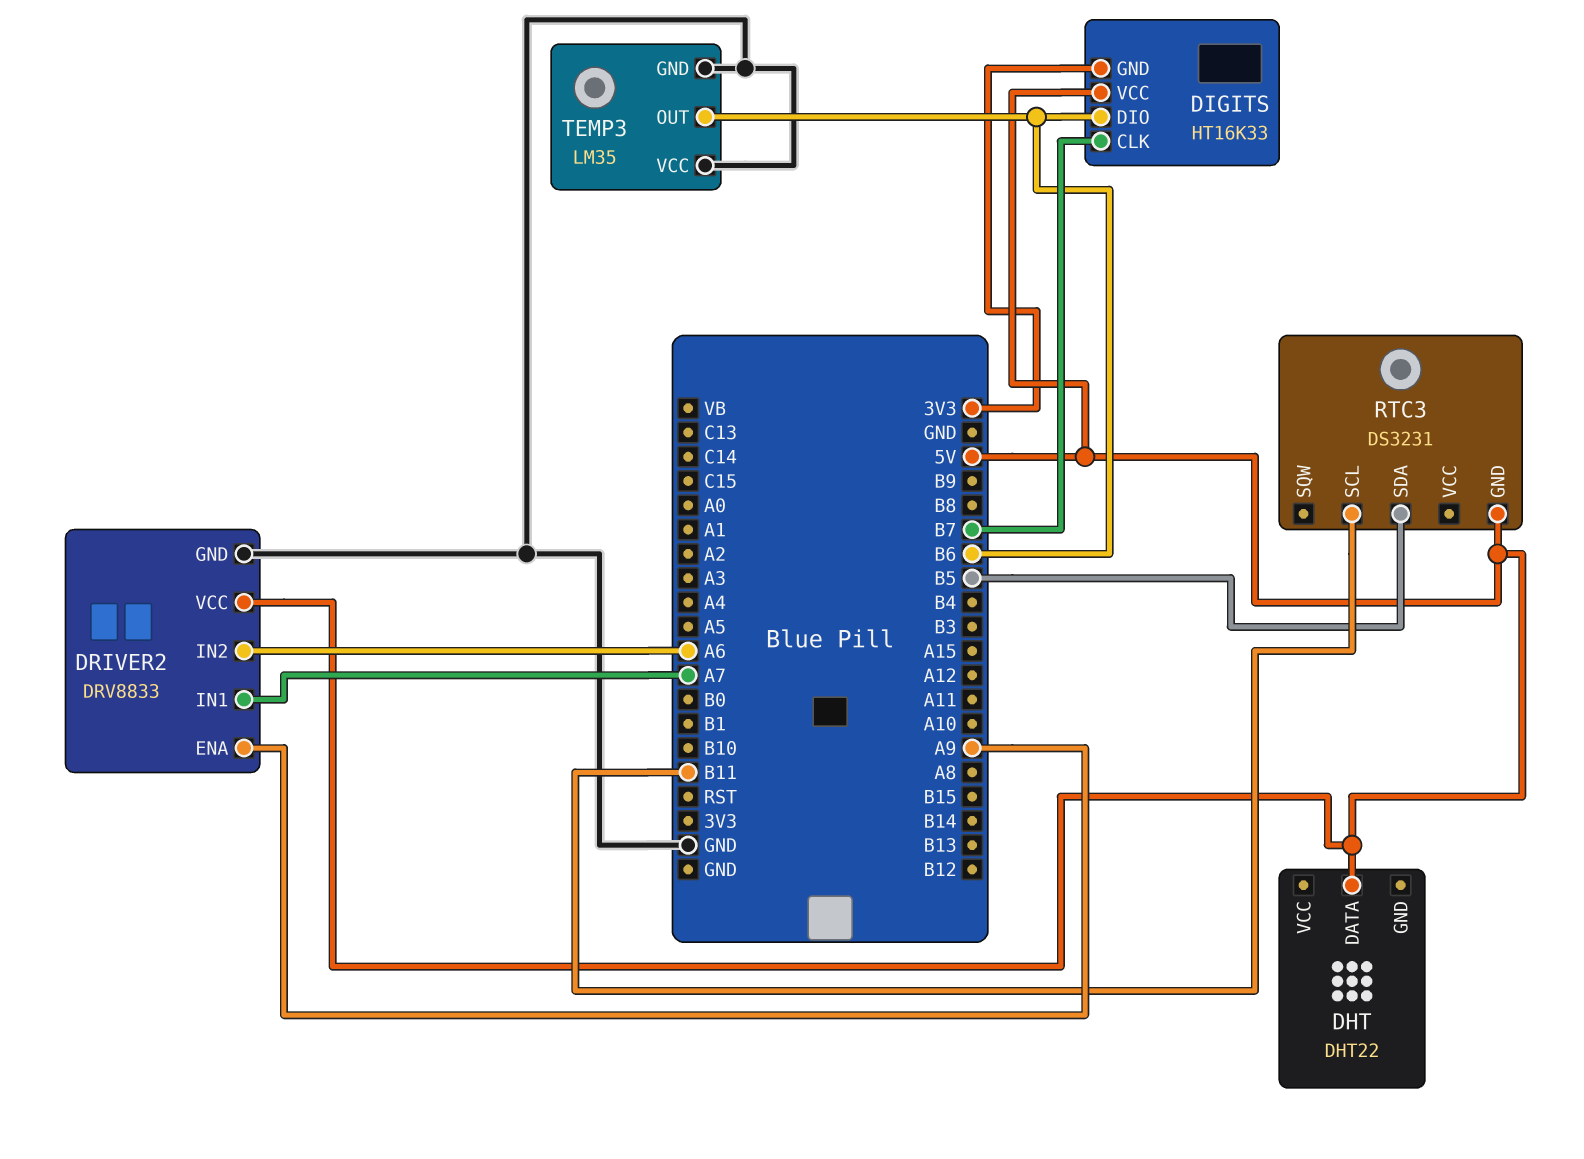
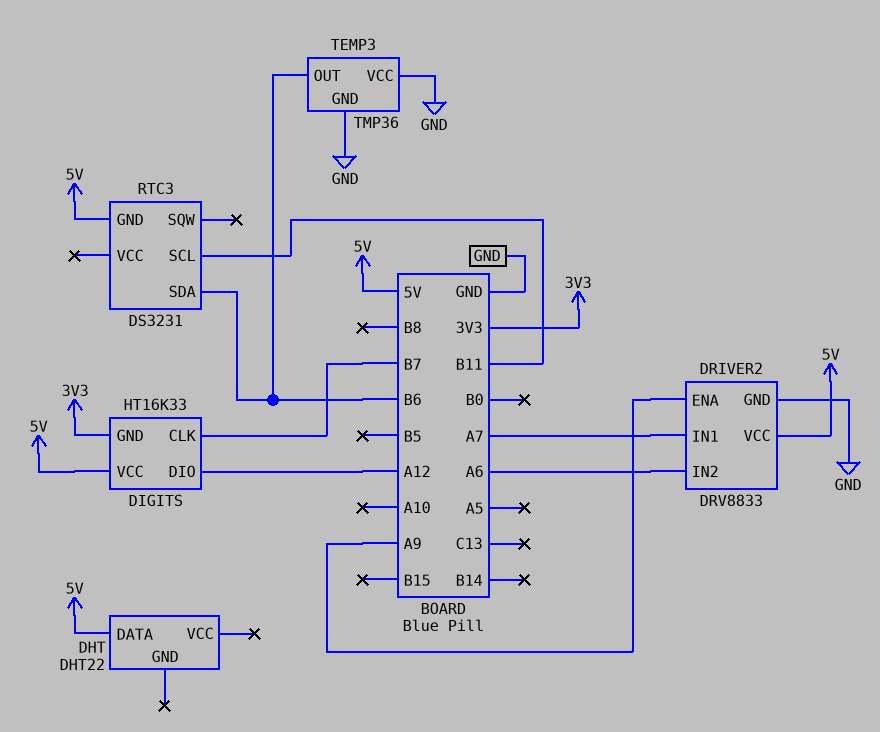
DIGITS pin DIO: B6 -> A12
RTC3 pin SDA: B5 -> B6
TEMP3: LM35 -> TMP36

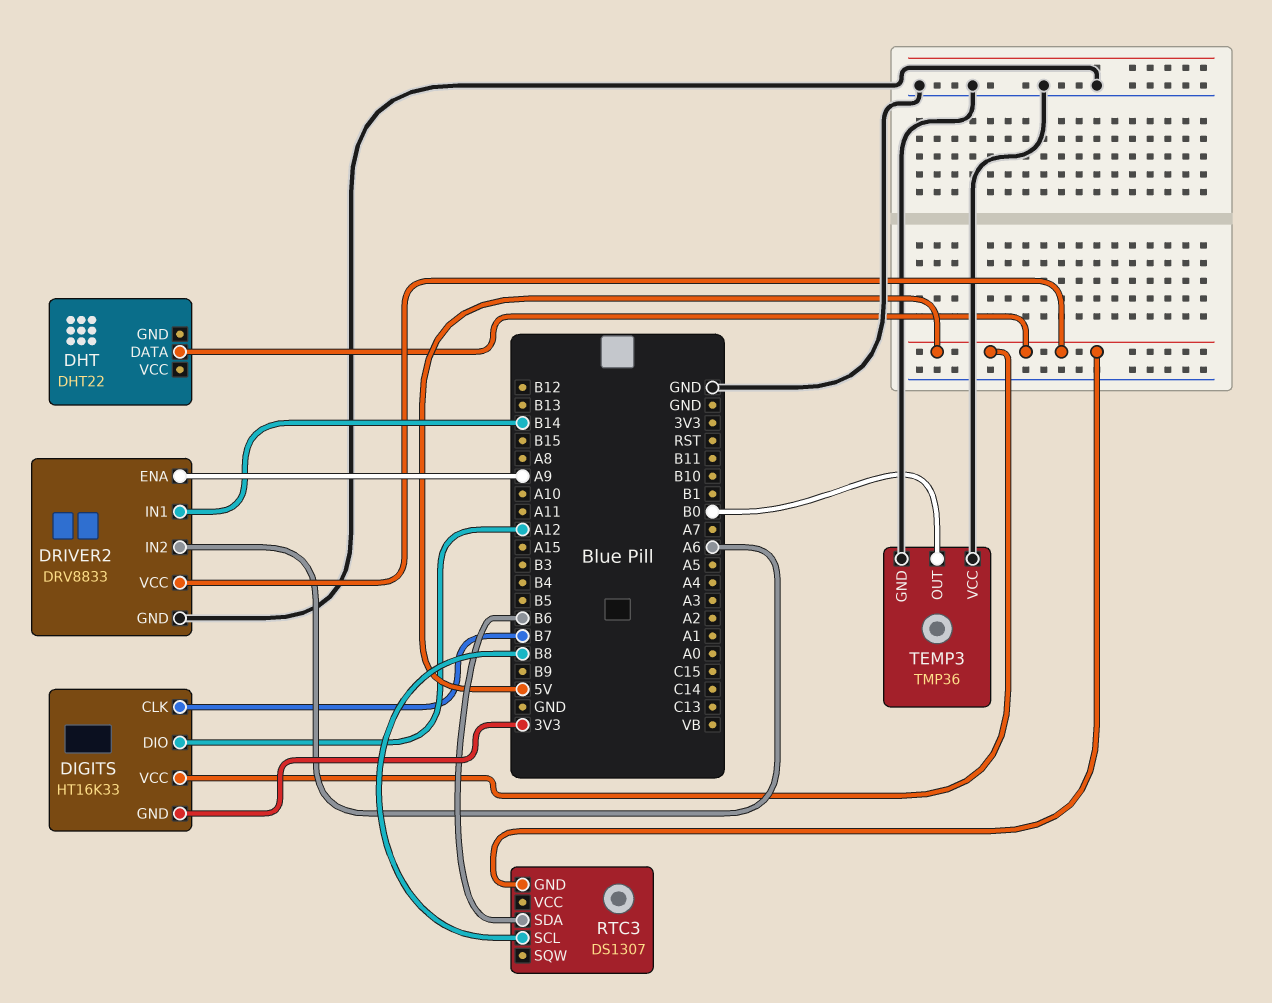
DRIVER2 pin IN1: A7 -> B14
RTC3: DS3231 -> DS1307
RTC3 pin SCL: B11 -> B8
TEMP3 pin OUT: B6 -> B0

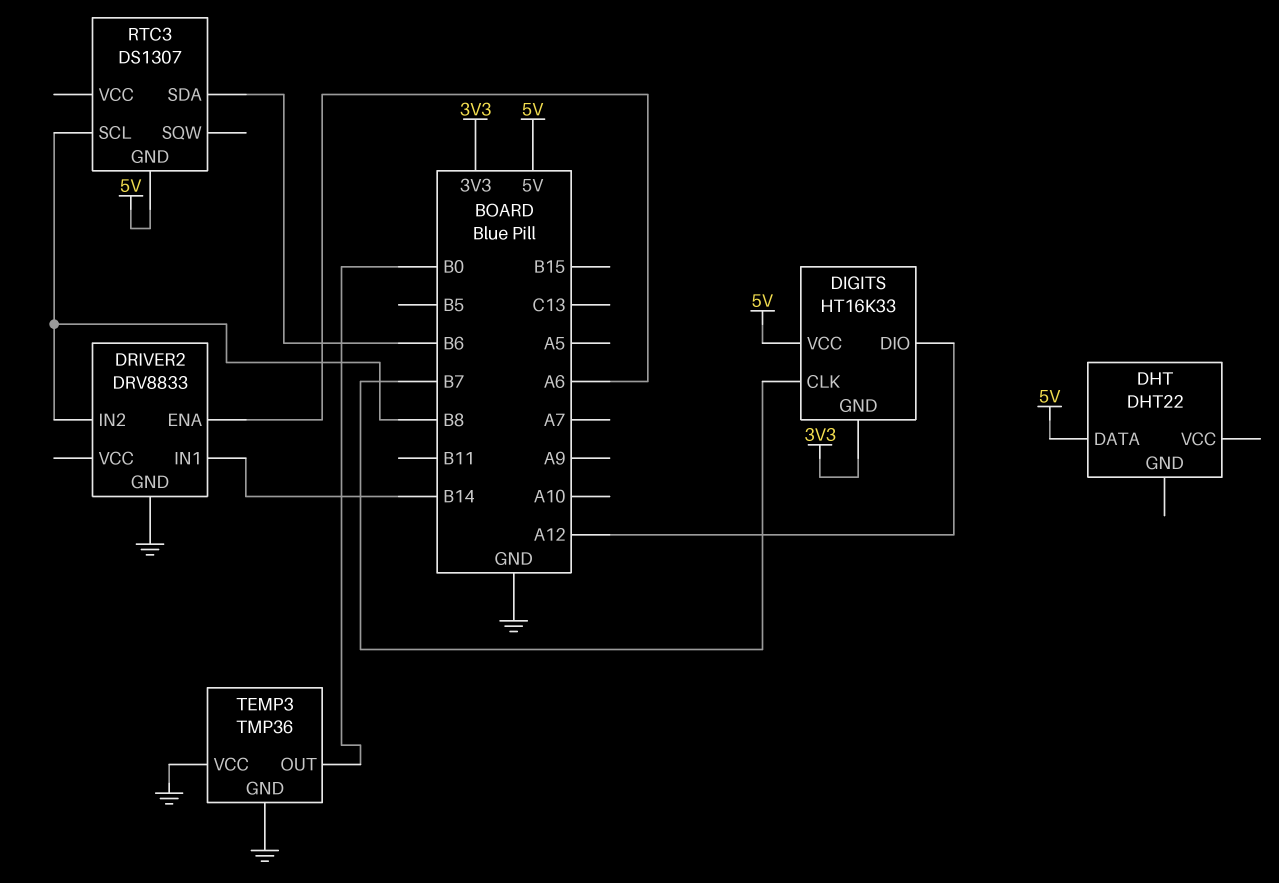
DRIVER2 pin ENA: A9 -> A6
DRIVER2 pin IN2: A6 -> B8
DRIVER2 pin VCC: 5V -> none

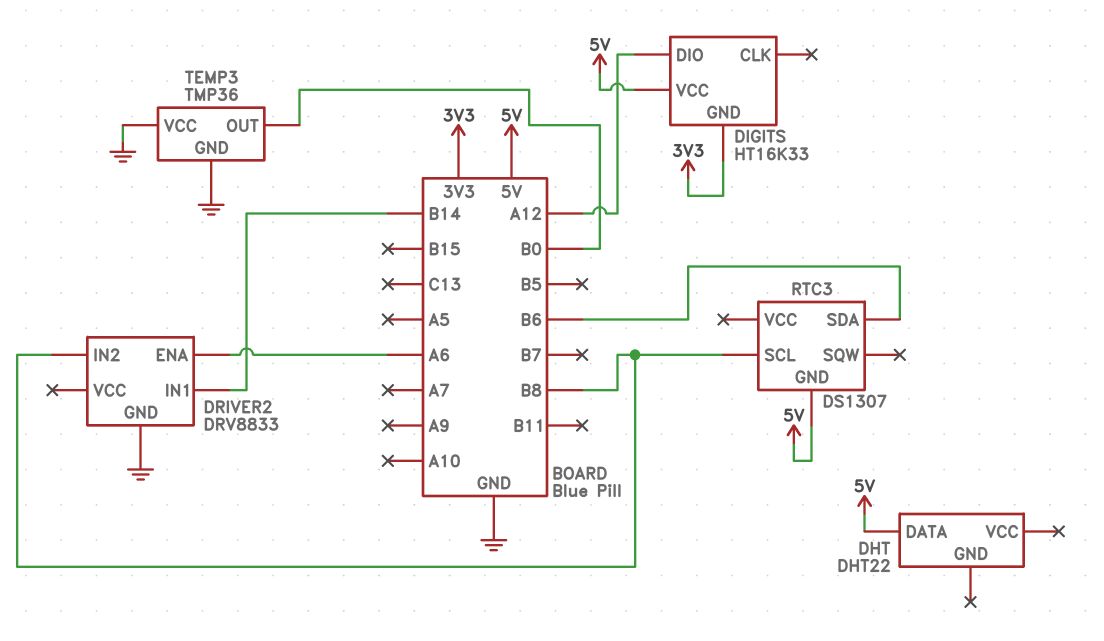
DIGITS pin CLK: B7 -> none

